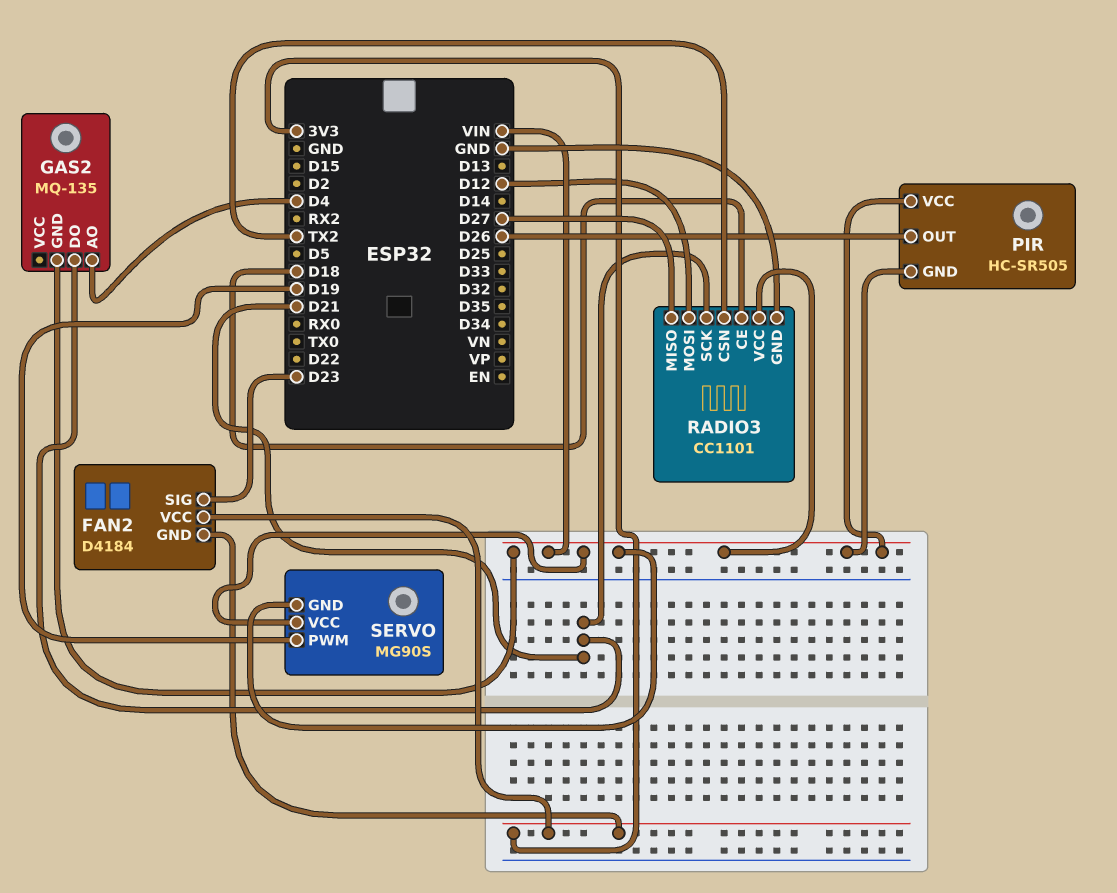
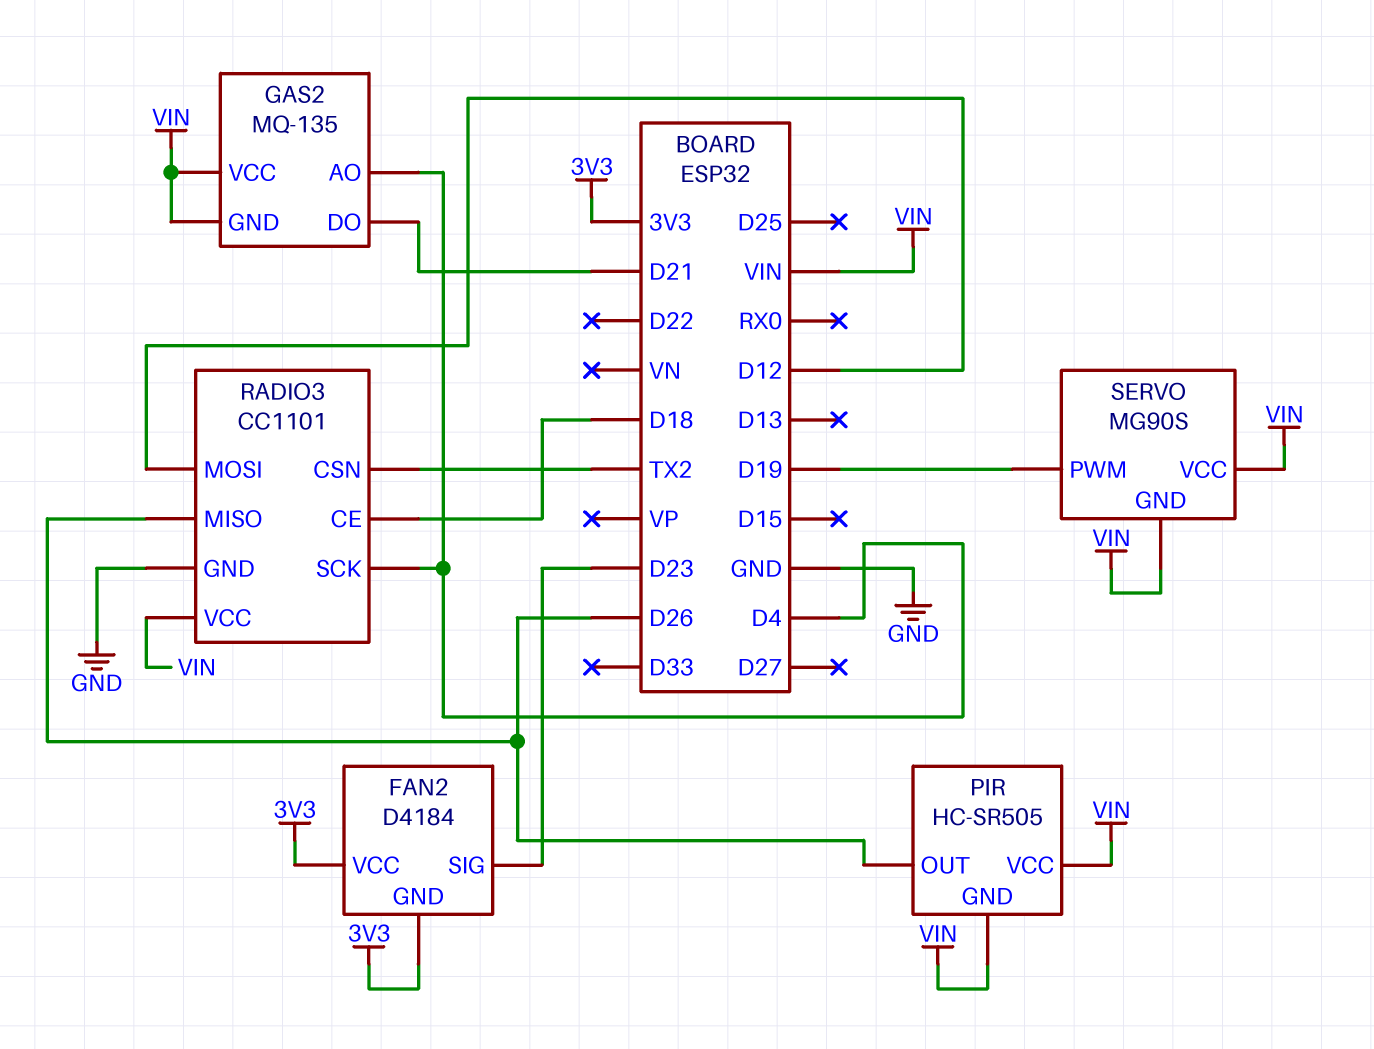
GAS2 pin VCC: none -> VIN
RADIO3 pin MISO: D27 -> D26
RADIO3 pin SCK: D21 -> D4

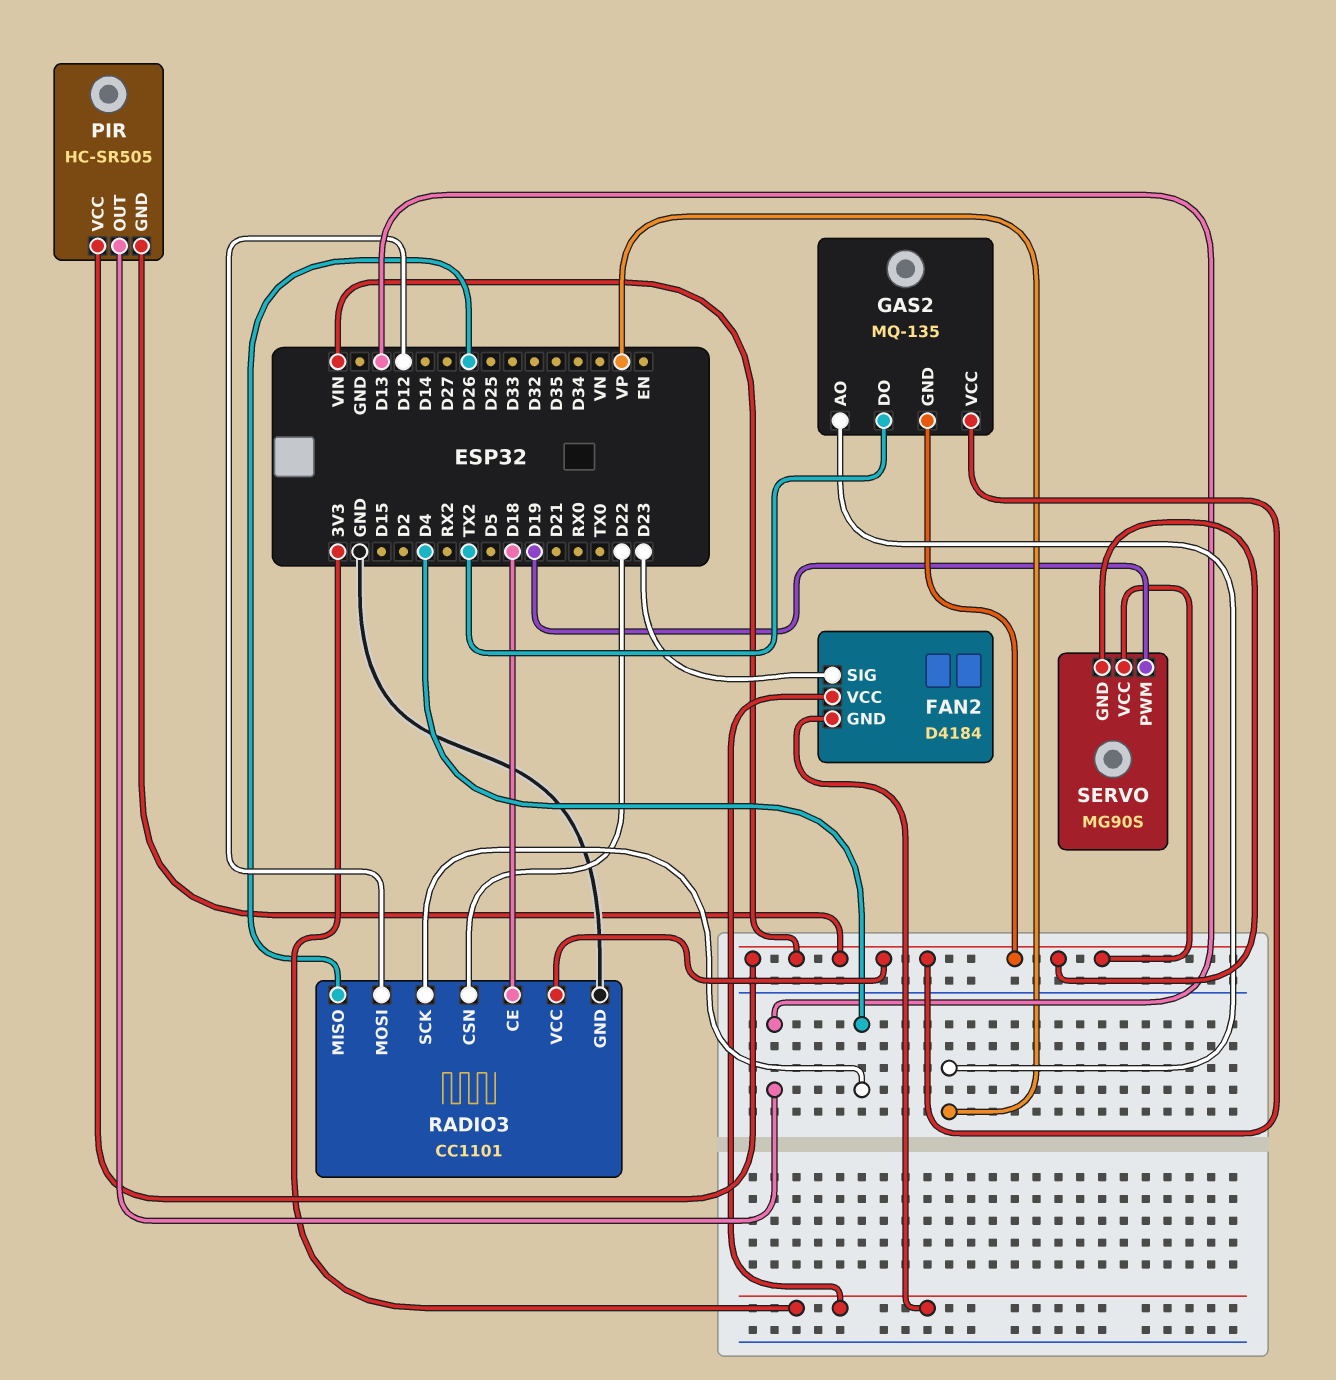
GAS2 pin AO: D4 -> VP
GAS2 pin DO: D21 -> TX2
PIR pin OUT: D26 -> D13
RADIO3 pin CSN: TX2 -> D22

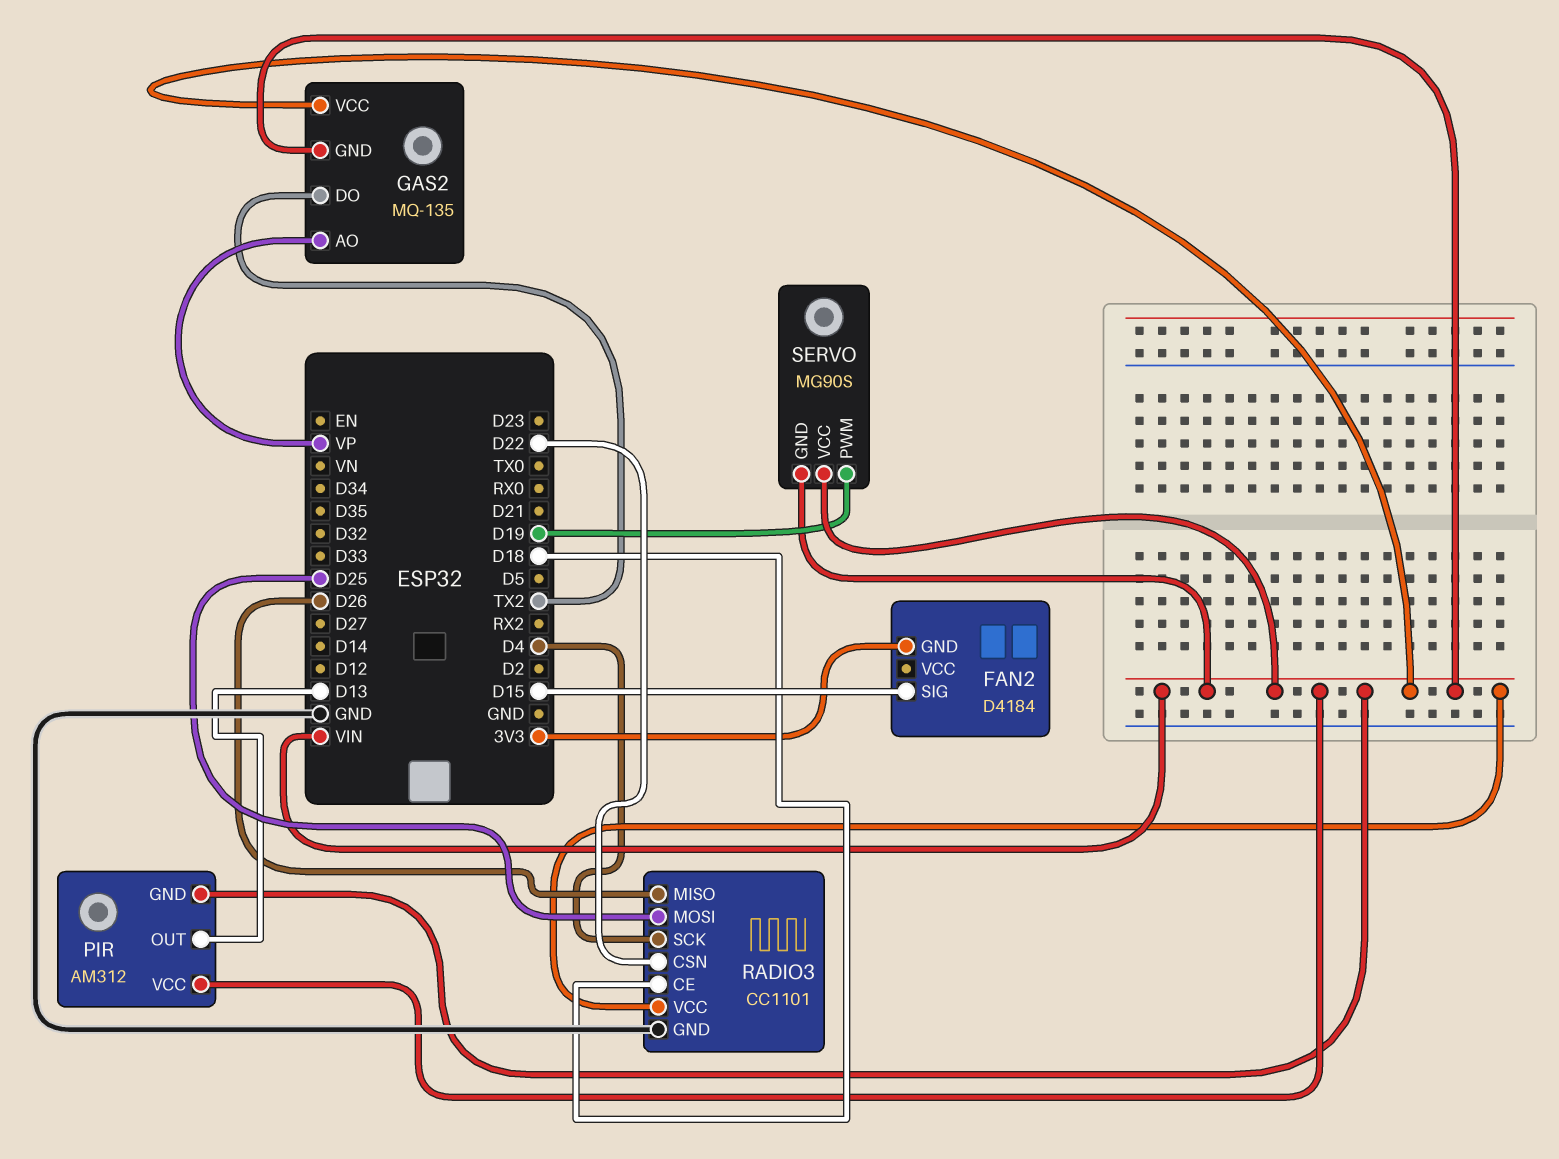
FAN2 pin SIG: D23 -> D15
FAN2 pin VCC: 3V3 -> none
PIR: HC-SR505 -> AM312
RADIO3 pin MOSI: D12 -> D25

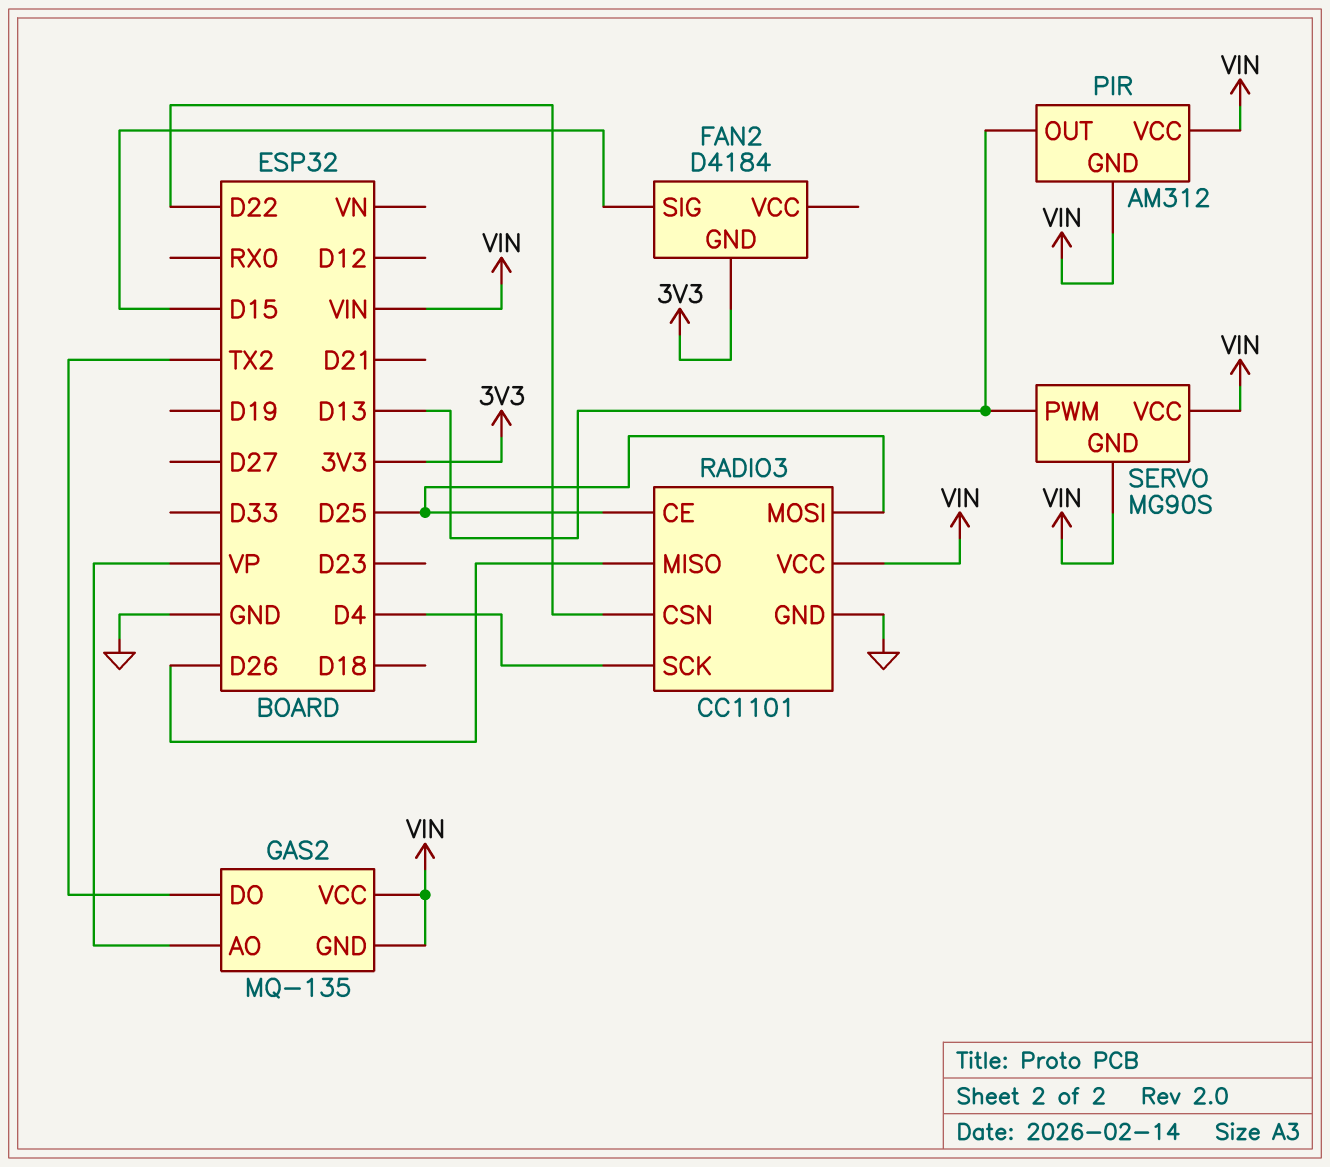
RADIO3 pin CE: D18 -> D25
SERVO pin PWM: D19 -> D13

